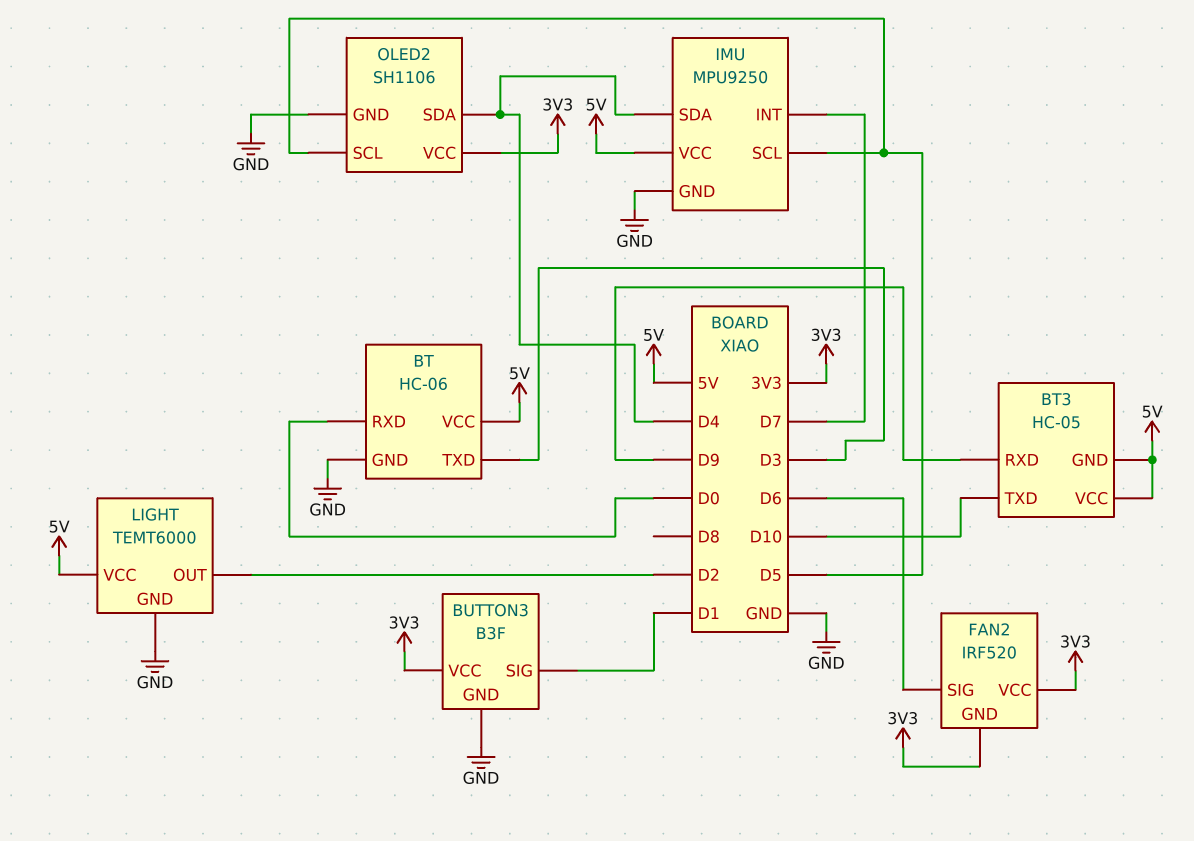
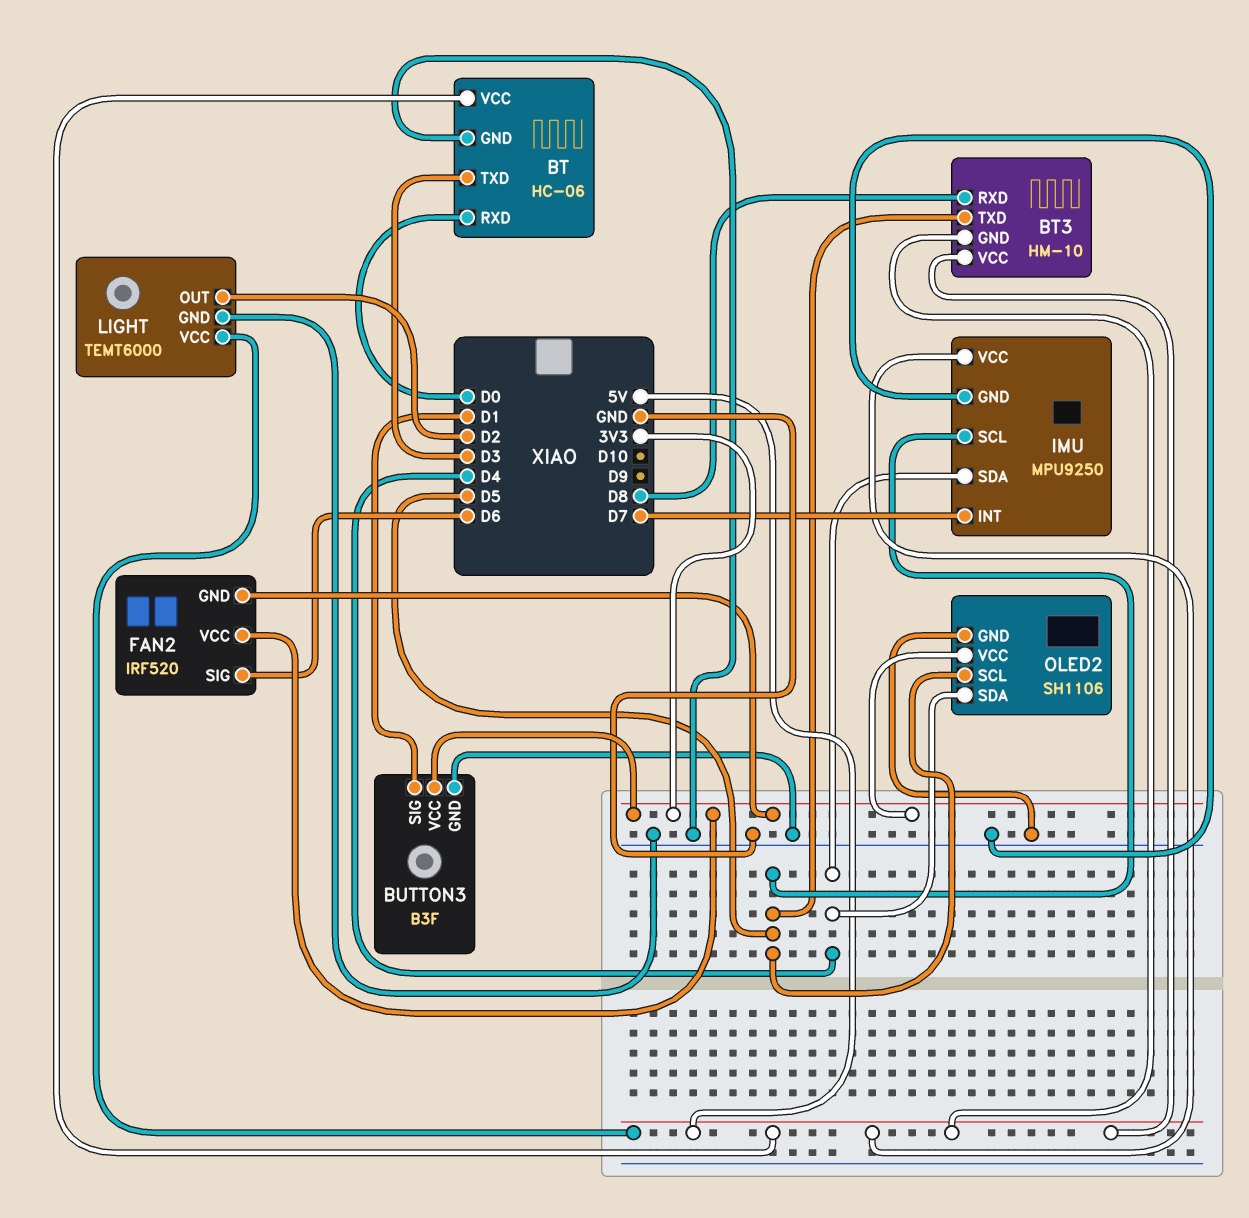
BT3: HC-05 -> HM-10
BT3 pin RXD: D9 -> D8
BT3 pin TXD: D10 -> D5

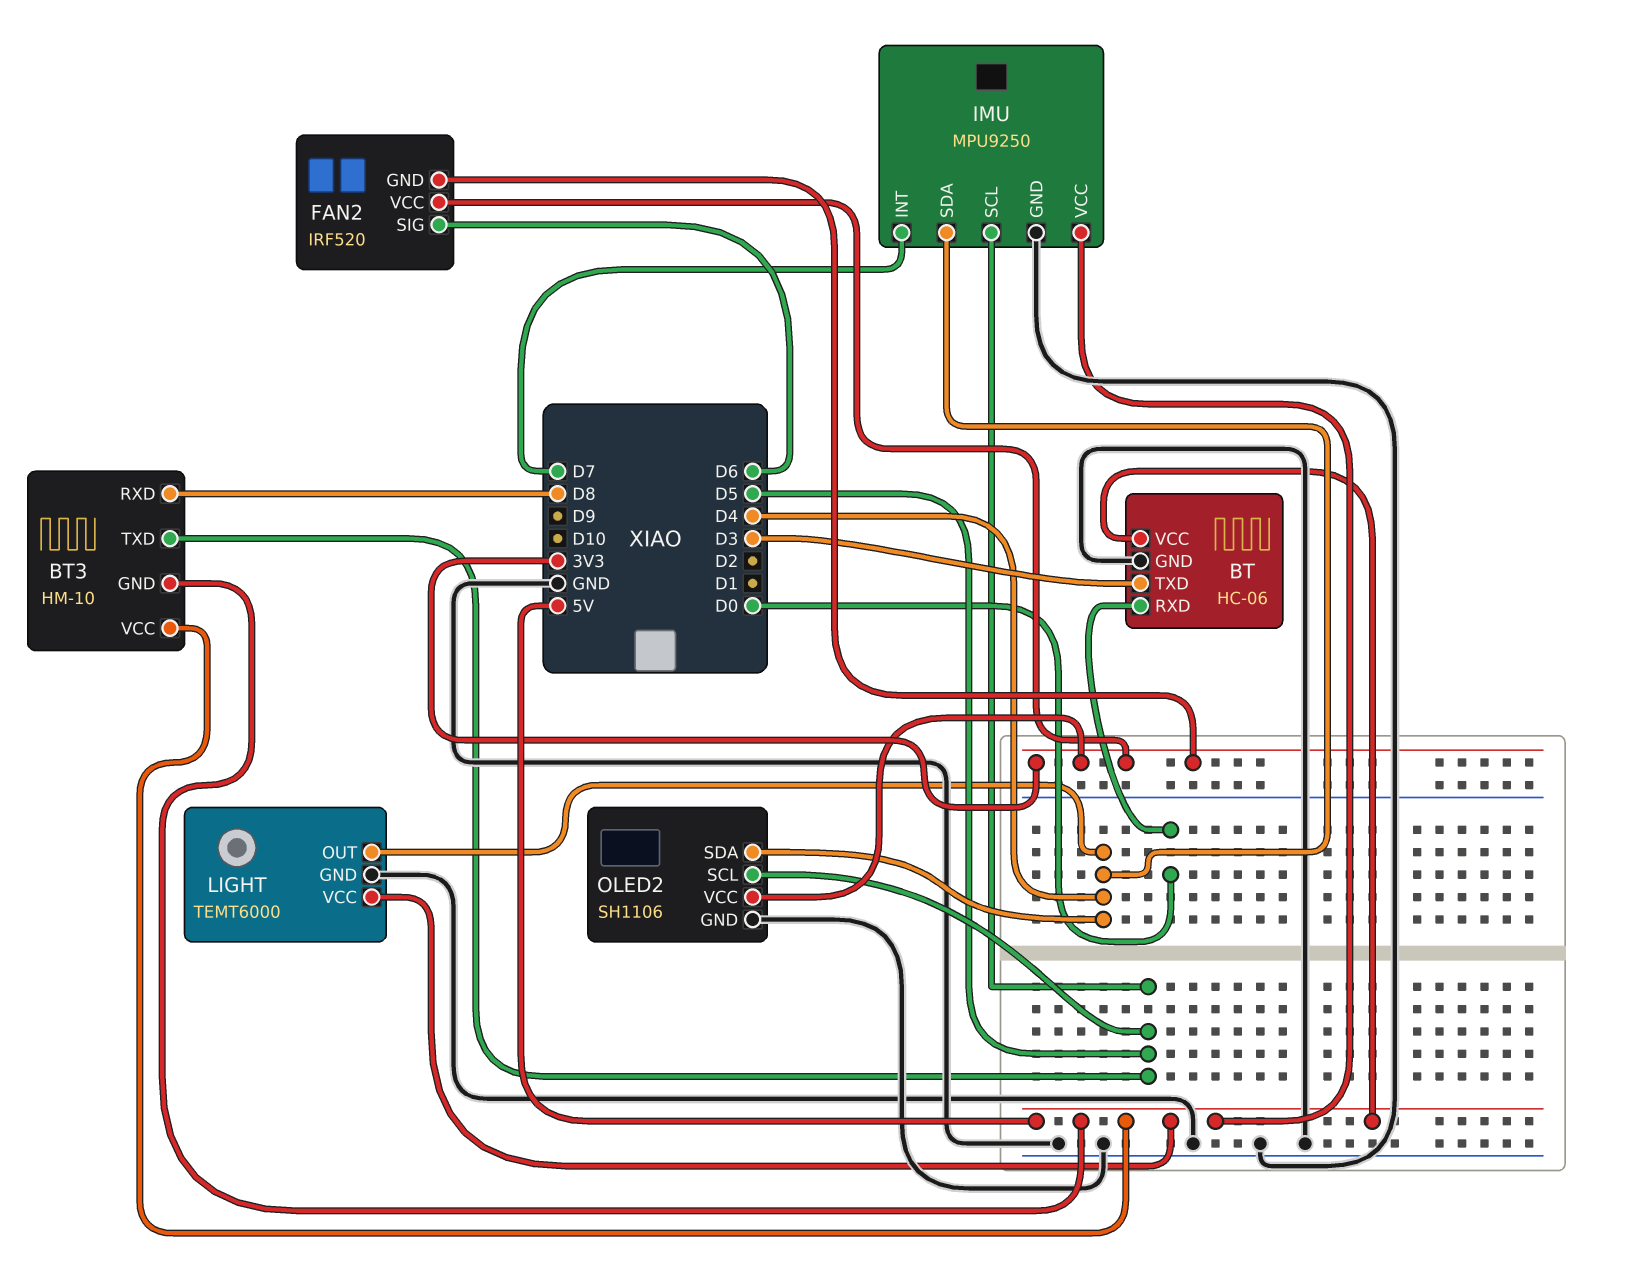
BUTTON3: B3F -> none
BUTTON3 pin GND: GND -> none
BUTTON3 pin SIG: D1 -> none
BUTTON3 pin VCC: 3V3 -> none
LIGHT pin OUT: D2 -> D4

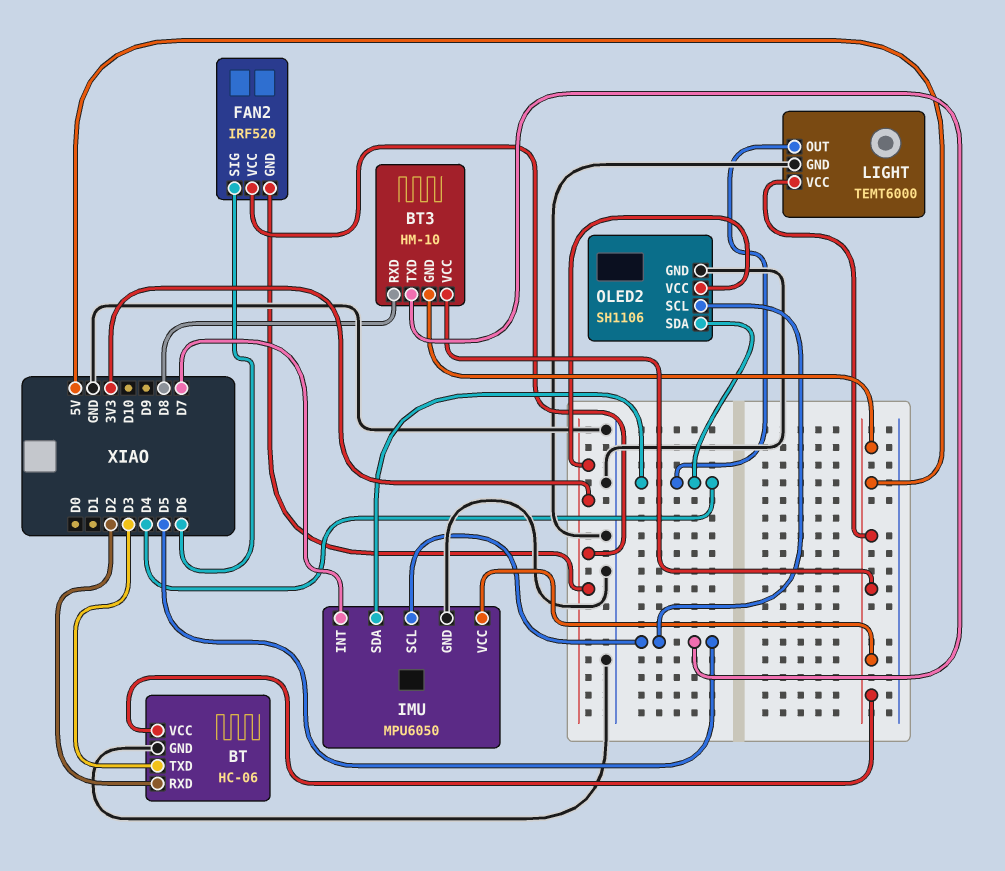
BT pin RXD: D0 -> D2
IMU: MPU9250 -> MPU6050

